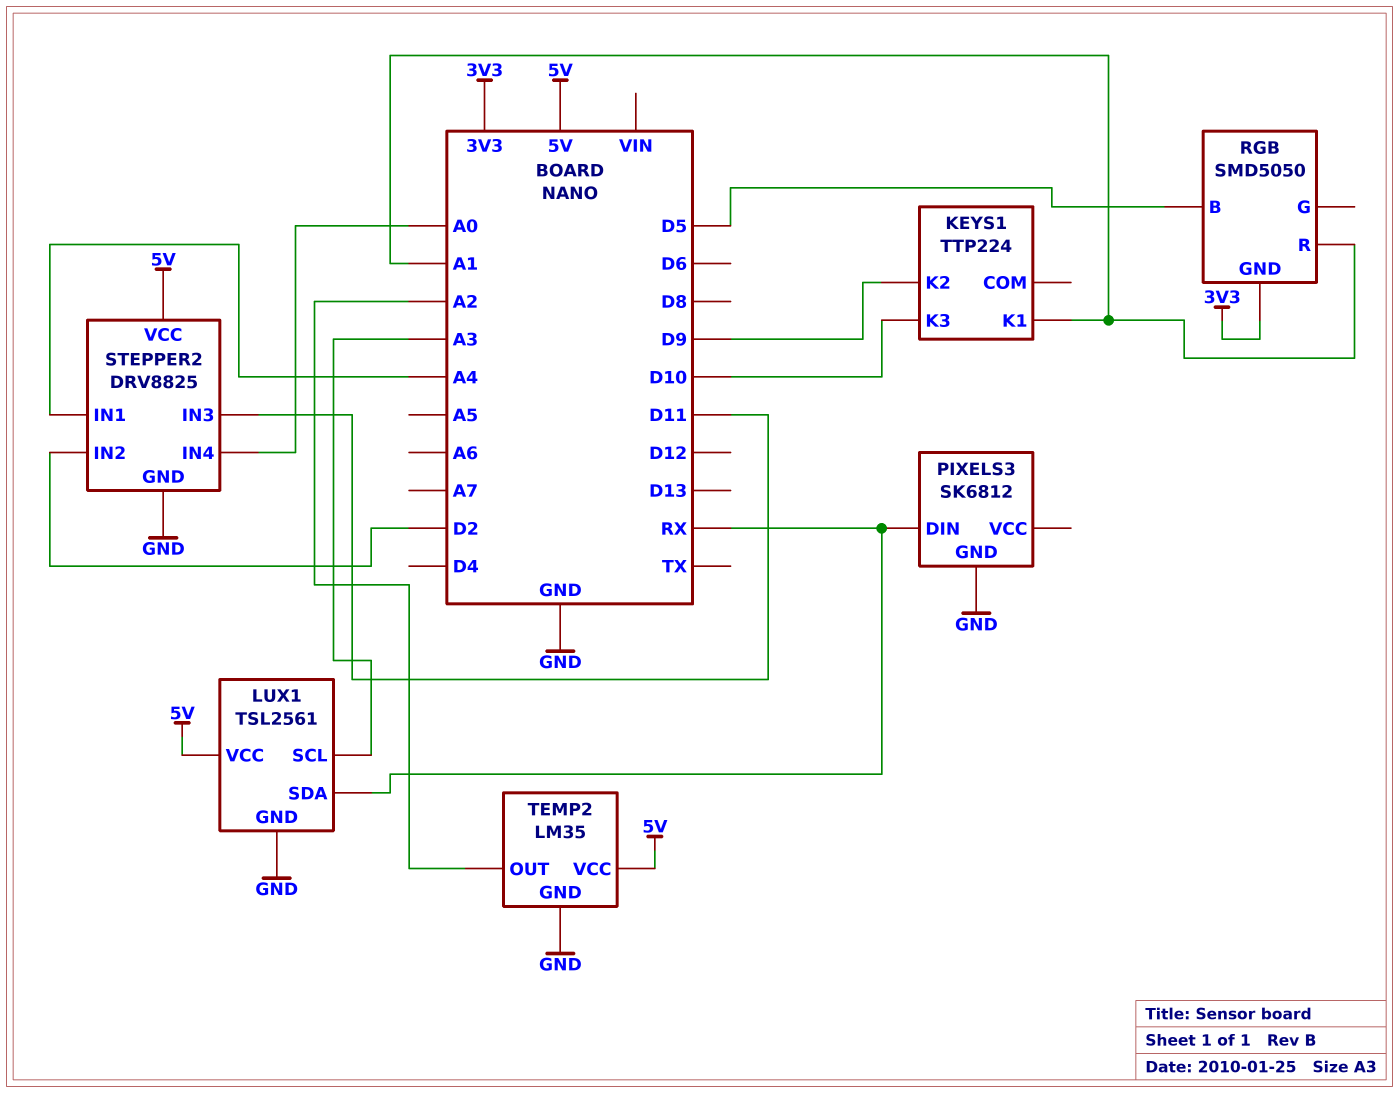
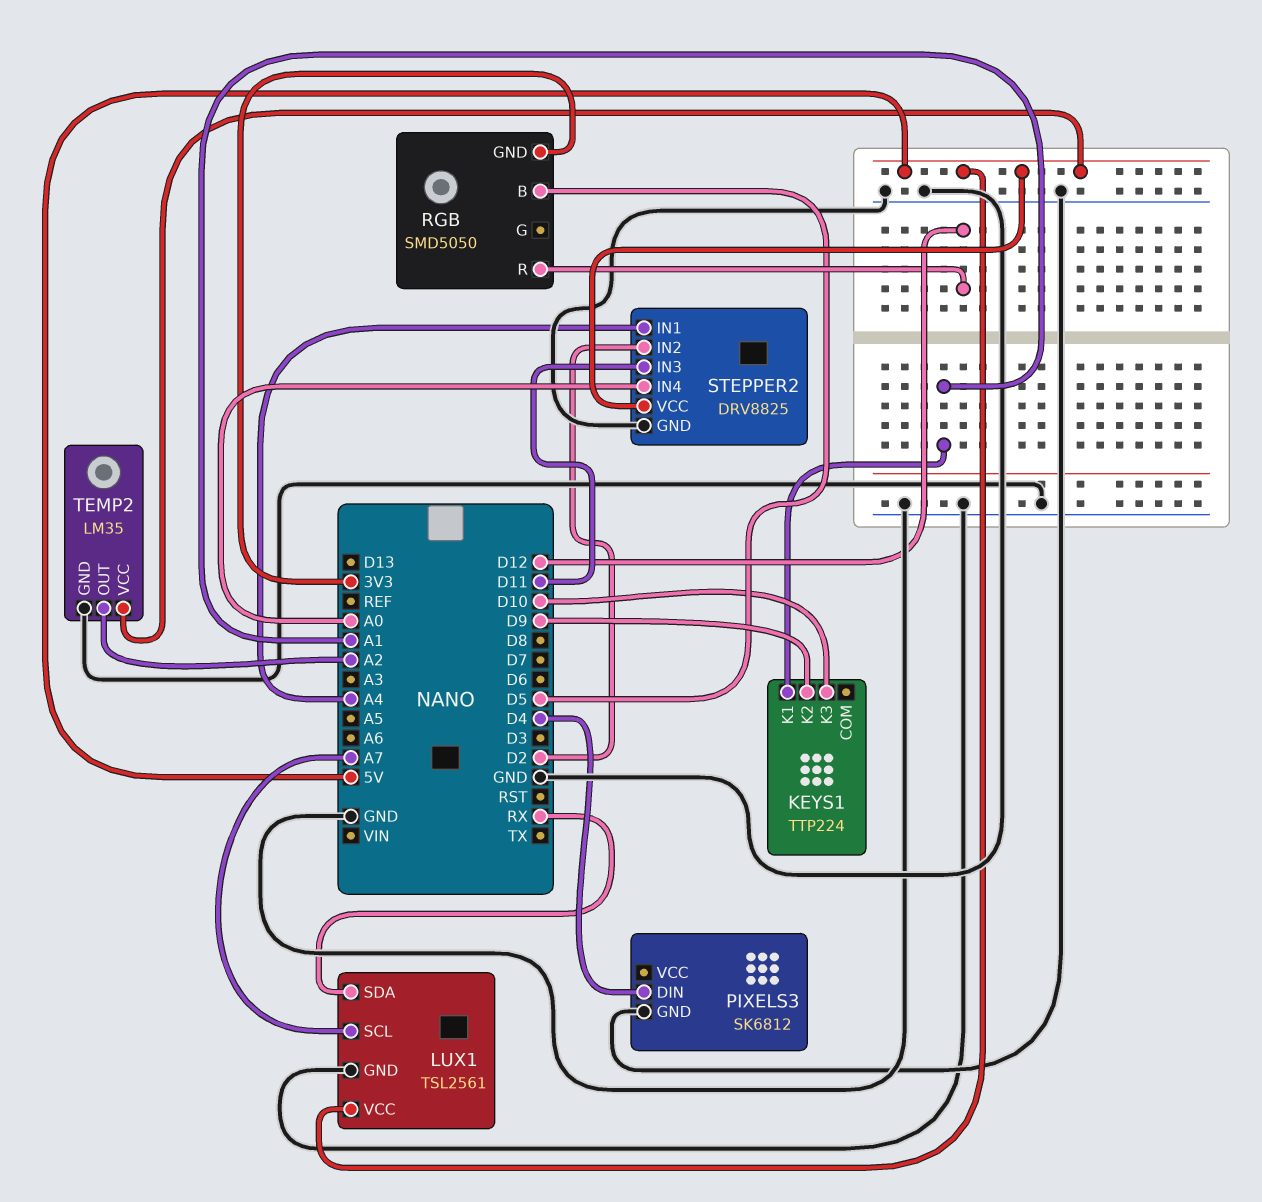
LUX1 pin SCL: A3 -> A7
PIXELS3 pin DIN: RX -> D4
RGB pin R: A1 -> D12

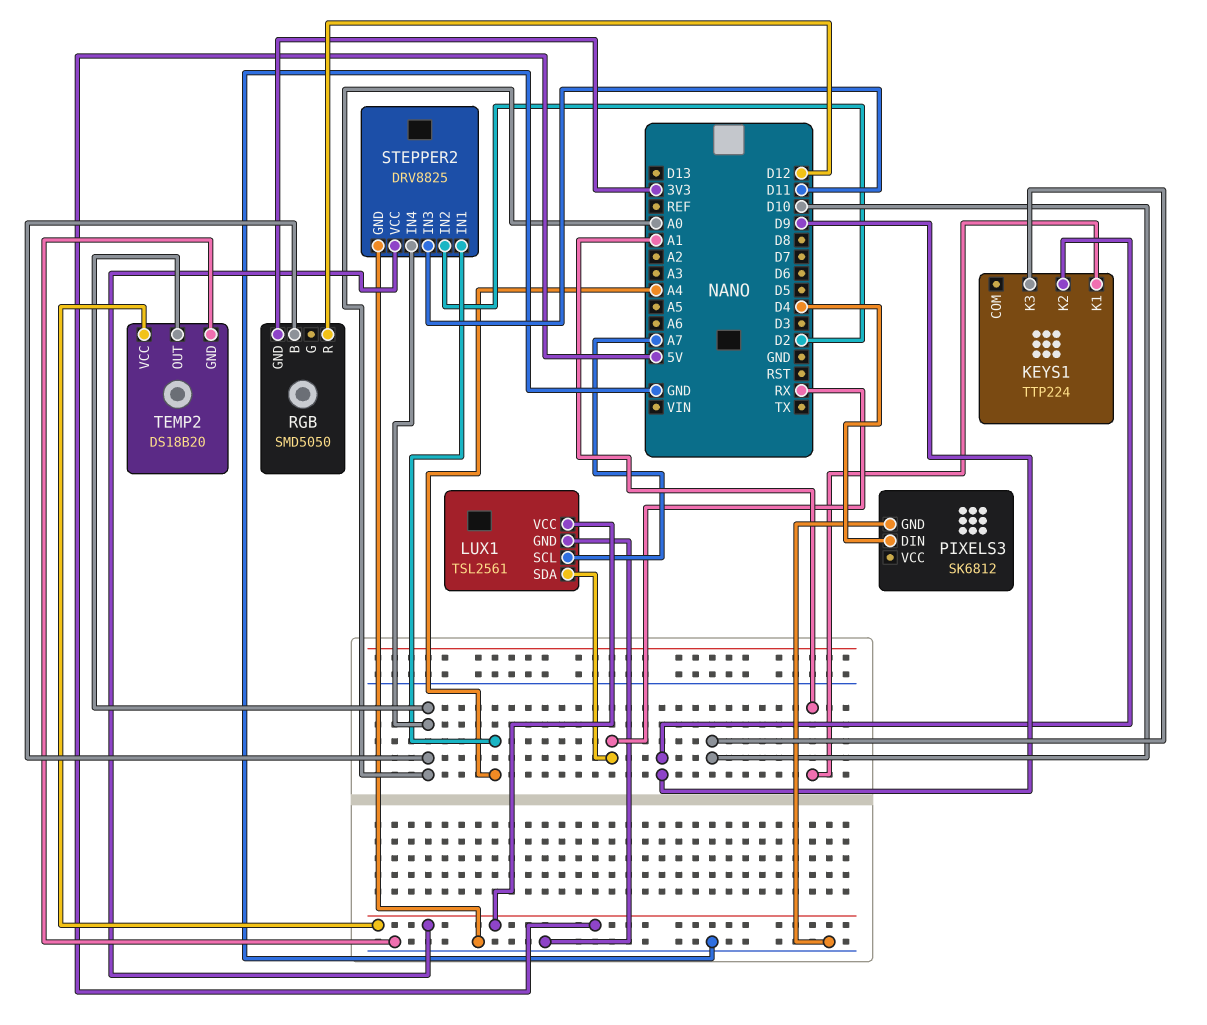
RGB pin B: D5 -> A0
TEMP2: LM35 -> DS18B20
TEMP2 pin OUT: A2 -> A0

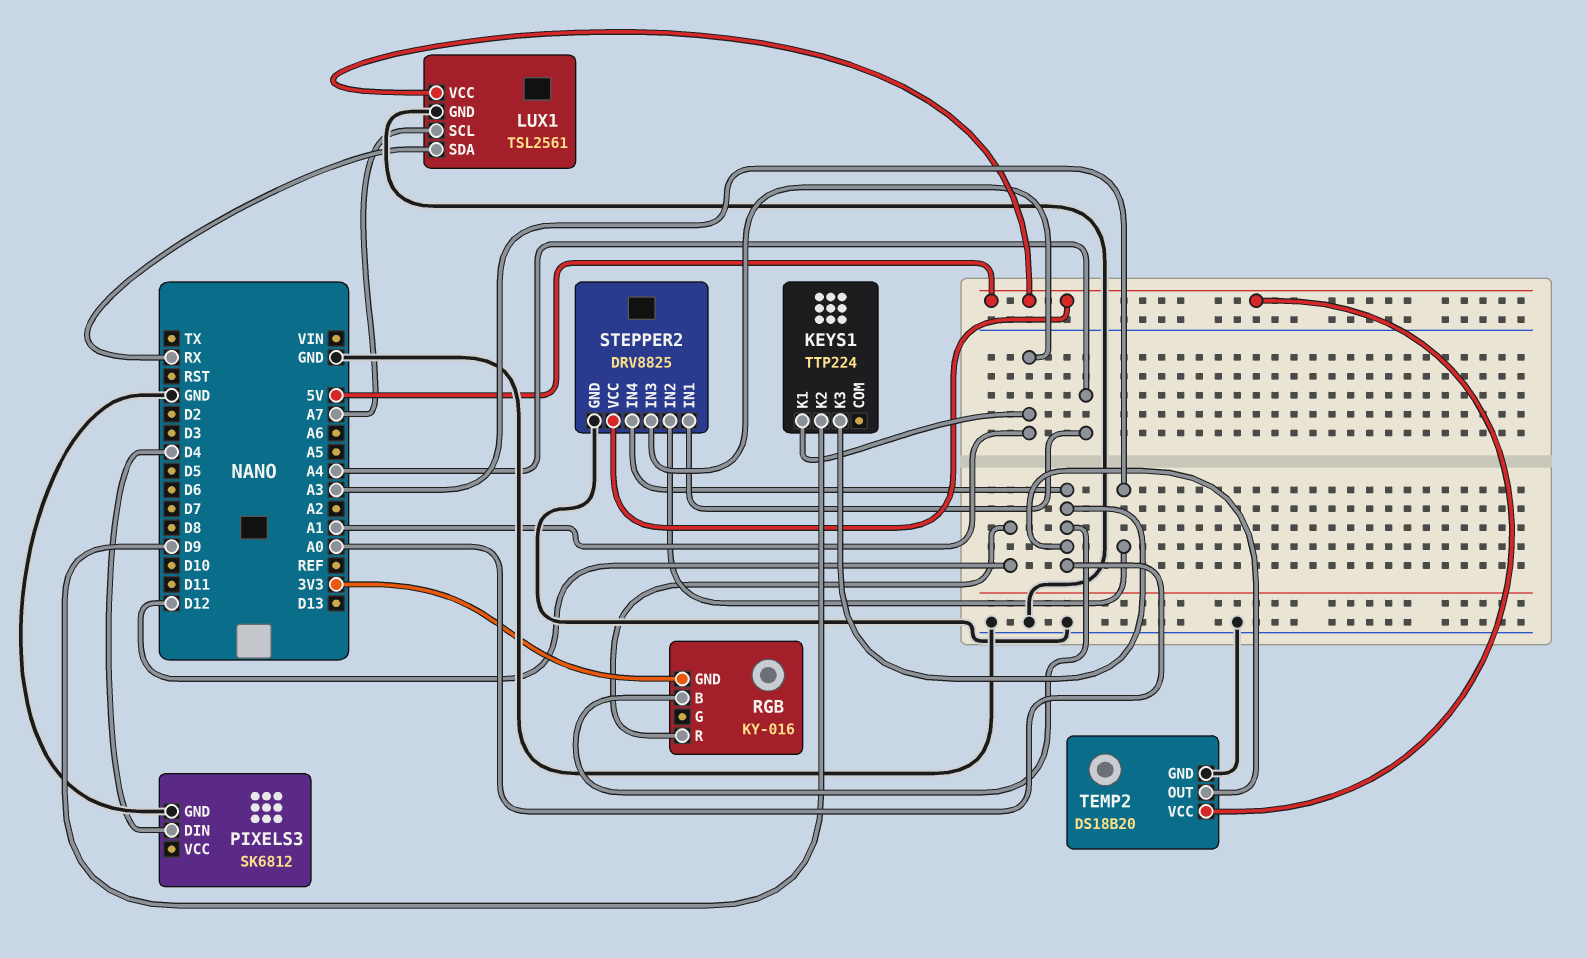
KEYS1 pin K3: D10 -> A0
RGB: SMD5050 -> KY-016
STEPPER2 pin IN2: D2 -> A3
STEPPER2 pin IN3: D11 -> A1

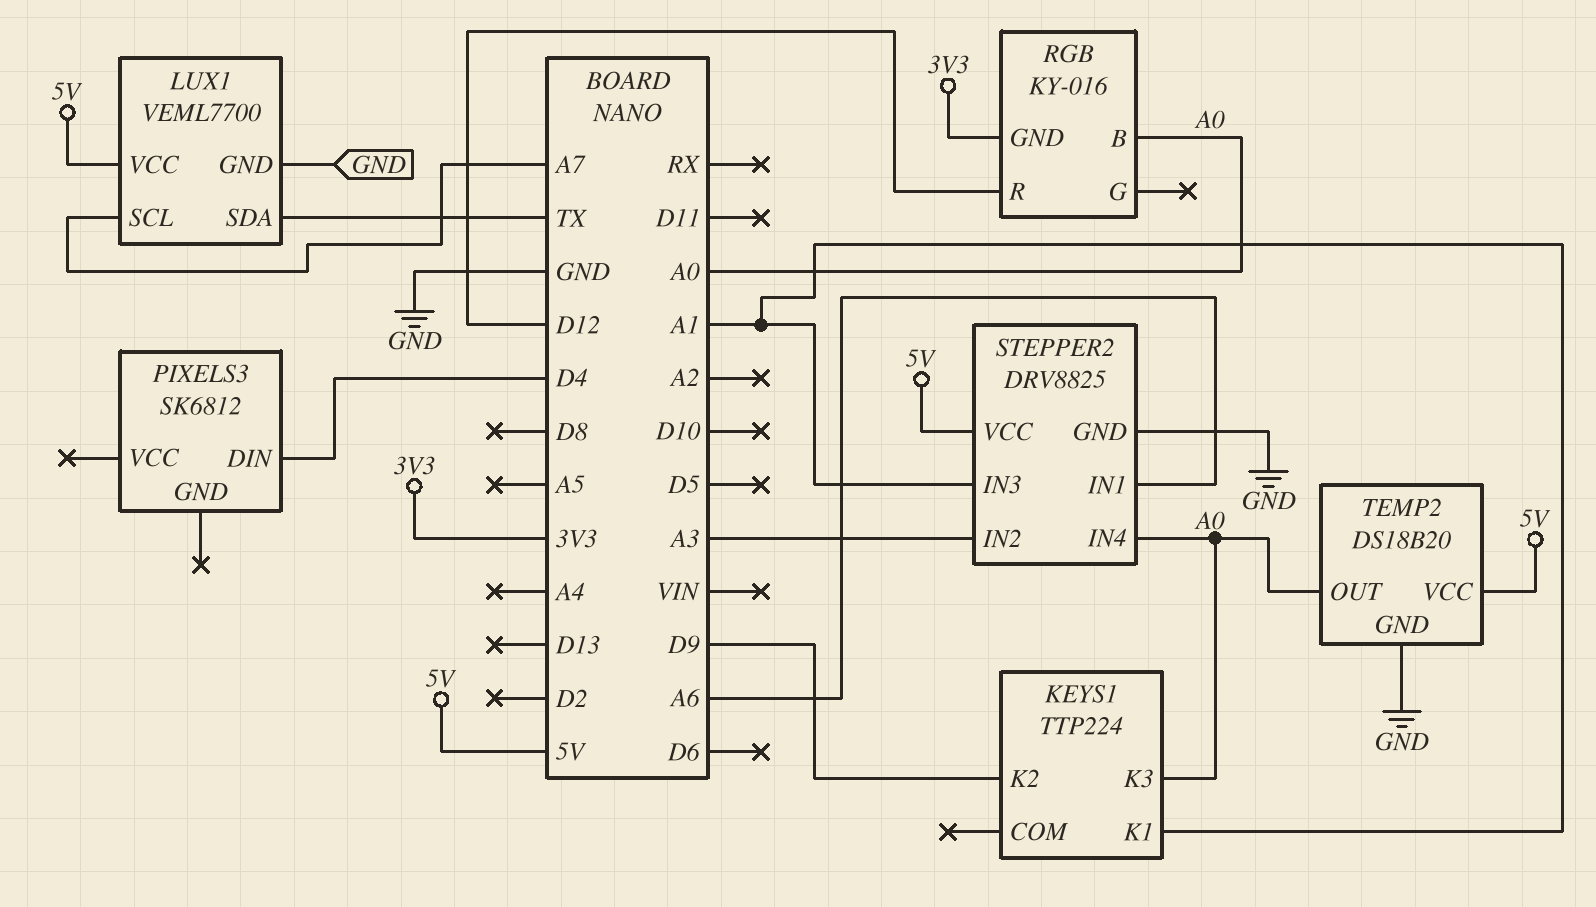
LUX1: TSL2561 -> VEML7700
LUX1 pin SDA: RX -> TX
PIXELS3 pin GND: GND -> none
STEPPER2 pin IN1: A4 -> A6

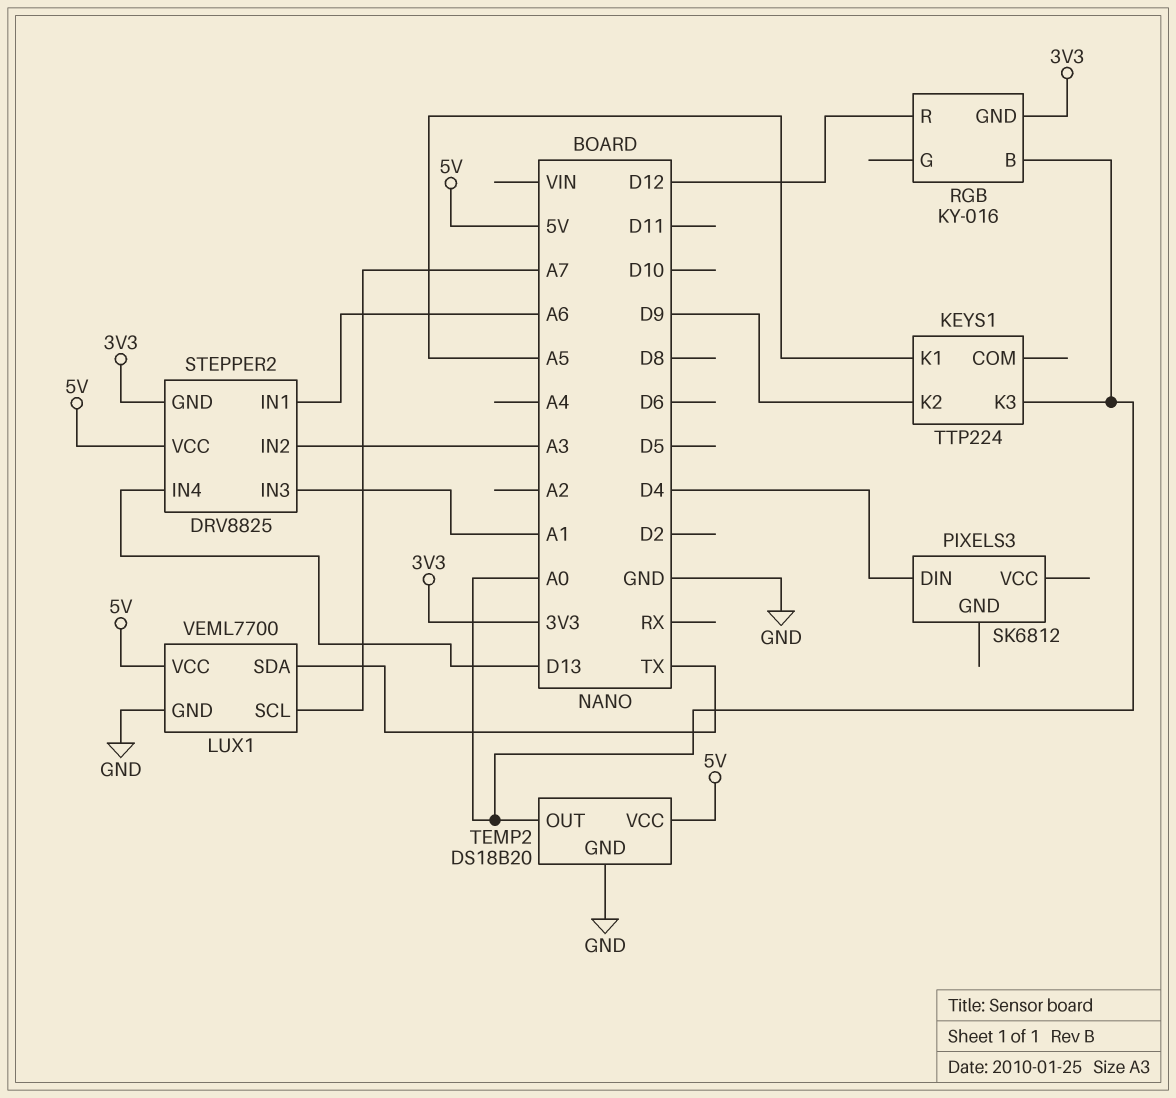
KEYS1 pin K1: A1 -> A5
STEPPER2 pin GND: GND -> 3V3
STEPPER2 pin IN4: A0 -> D13

